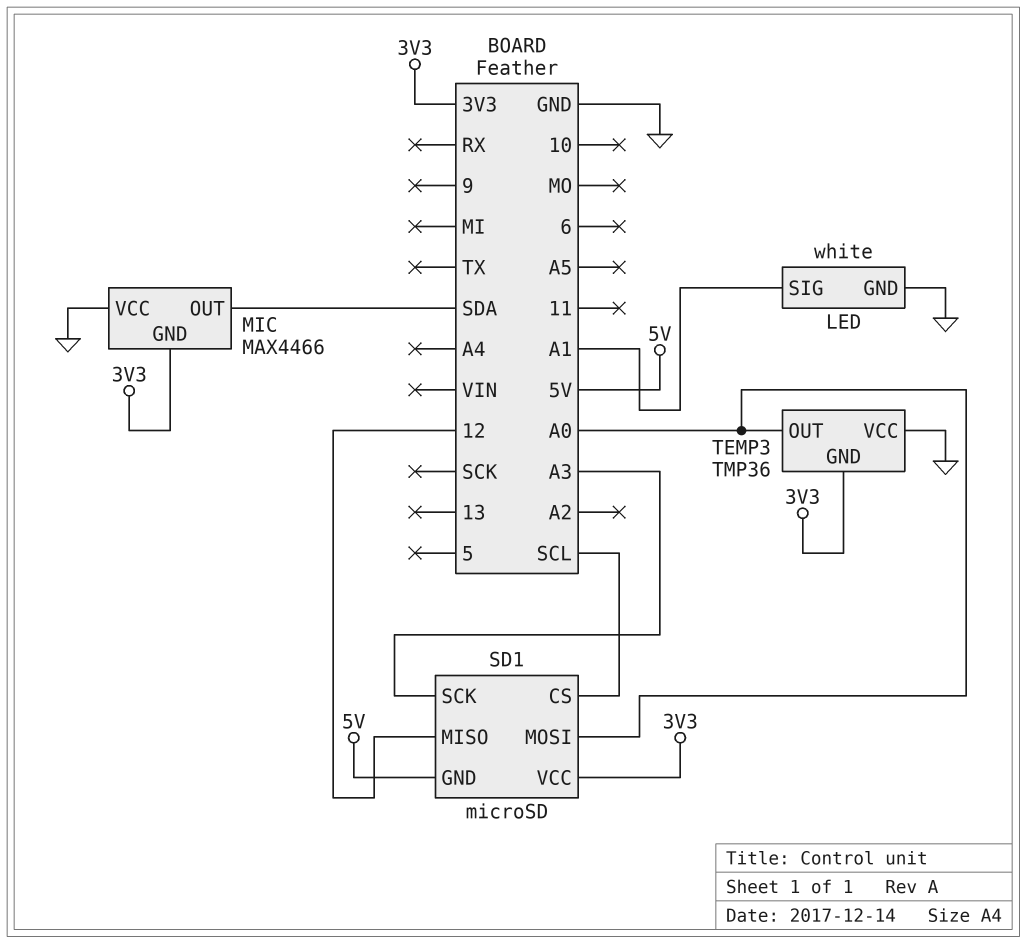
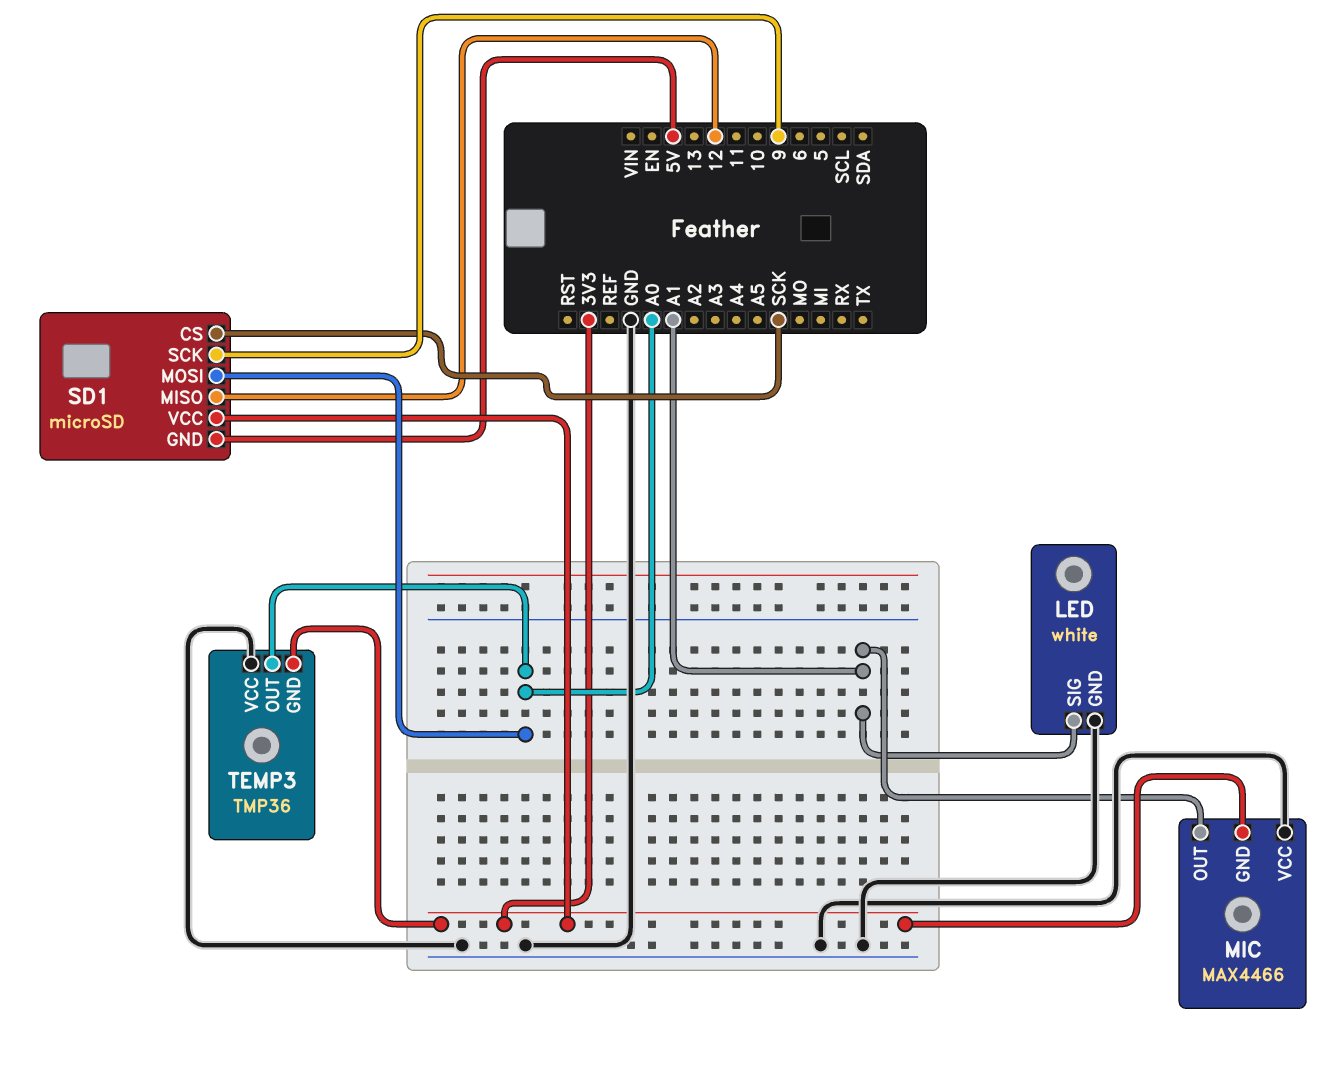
MIC pin OUT: SDA -> A1
SD1 pin CS: SCL -> SCK
SD1 pin SCK: A3 -> 9

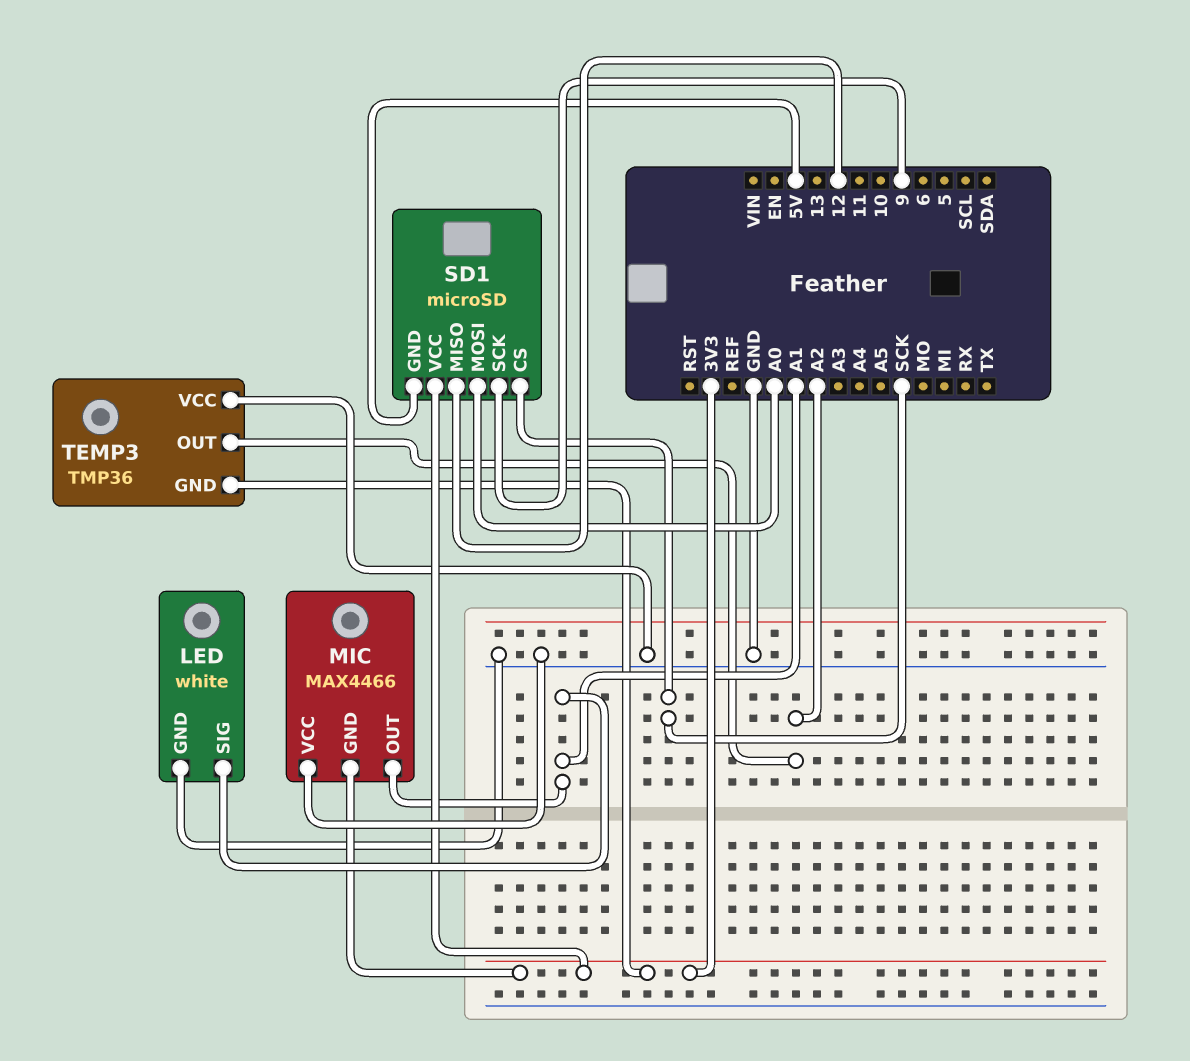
TEMP3 pin OUT: A0 -> A2

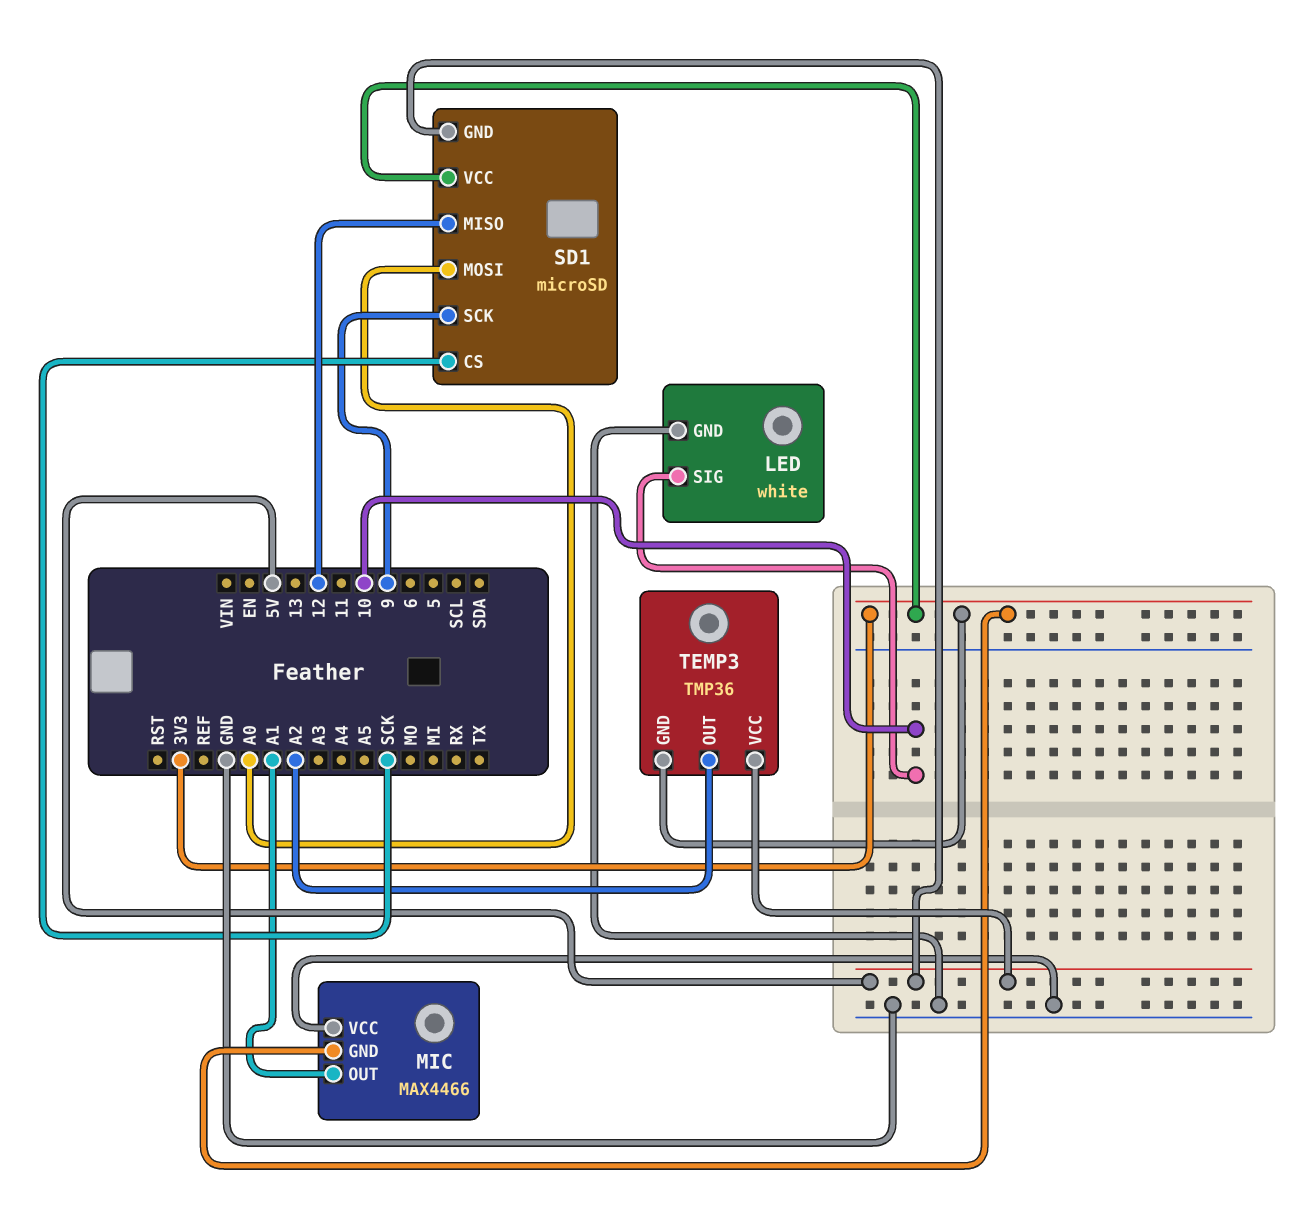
LED pin SIG: A1 -> 10
TEMP3 pin VCC: GND -> 5V

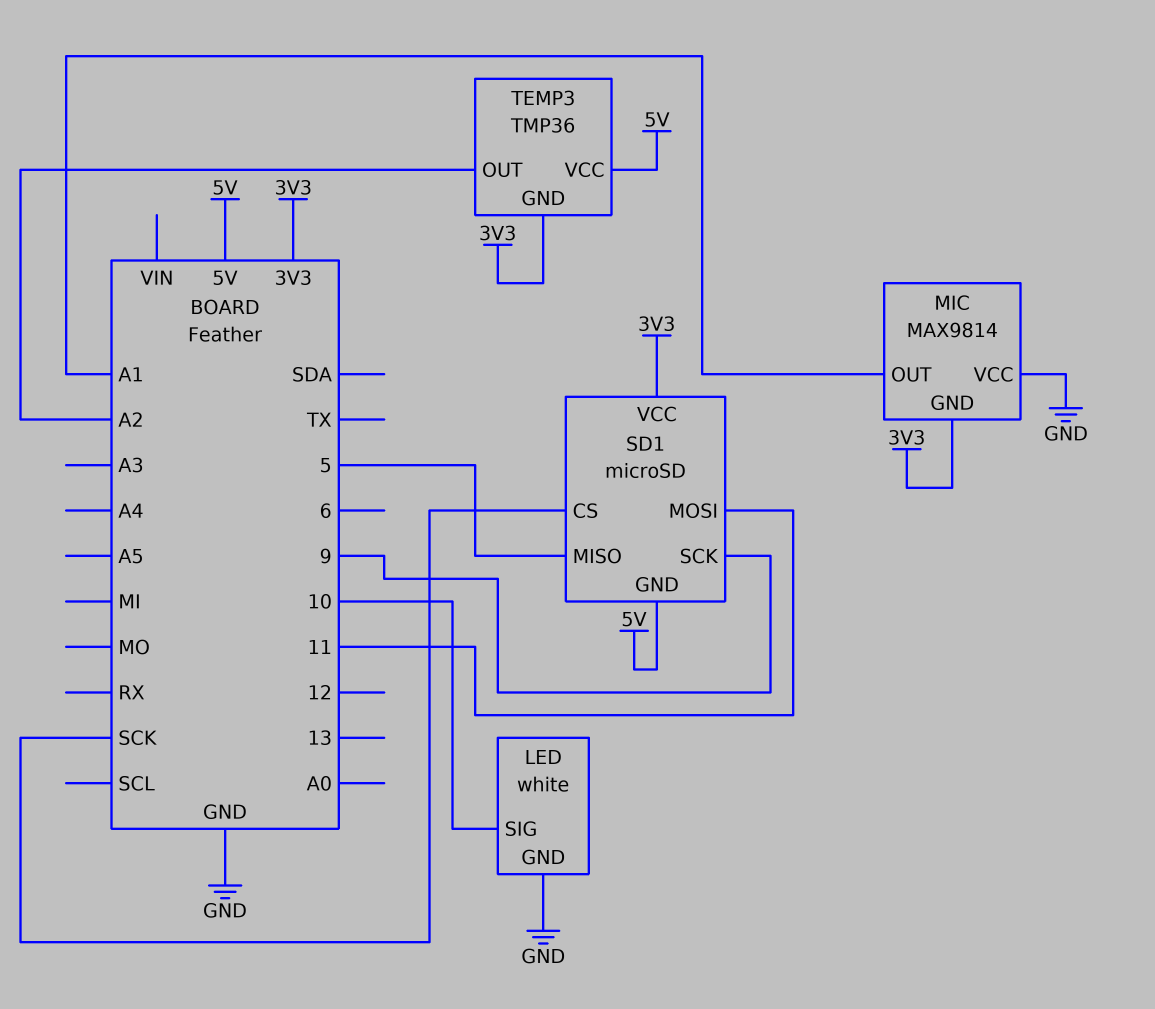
MIC: MAX4466 -> MAX9814
SD1 pin MISO: 12 -> 5
SD1 pin MOSI: A0 -> 11

